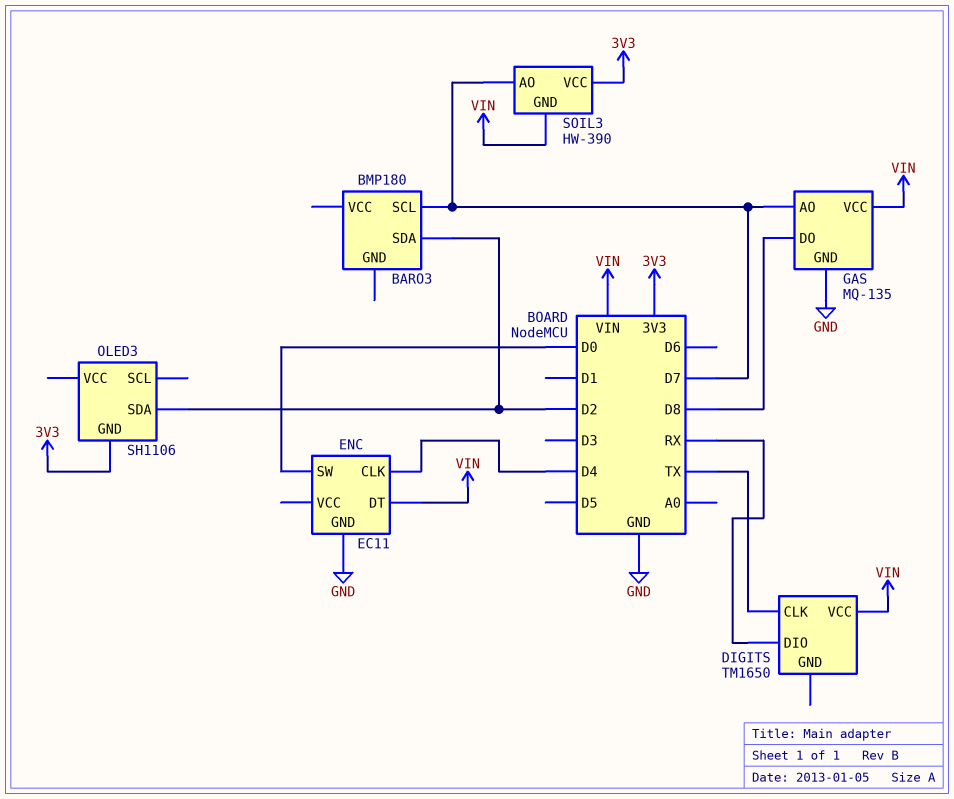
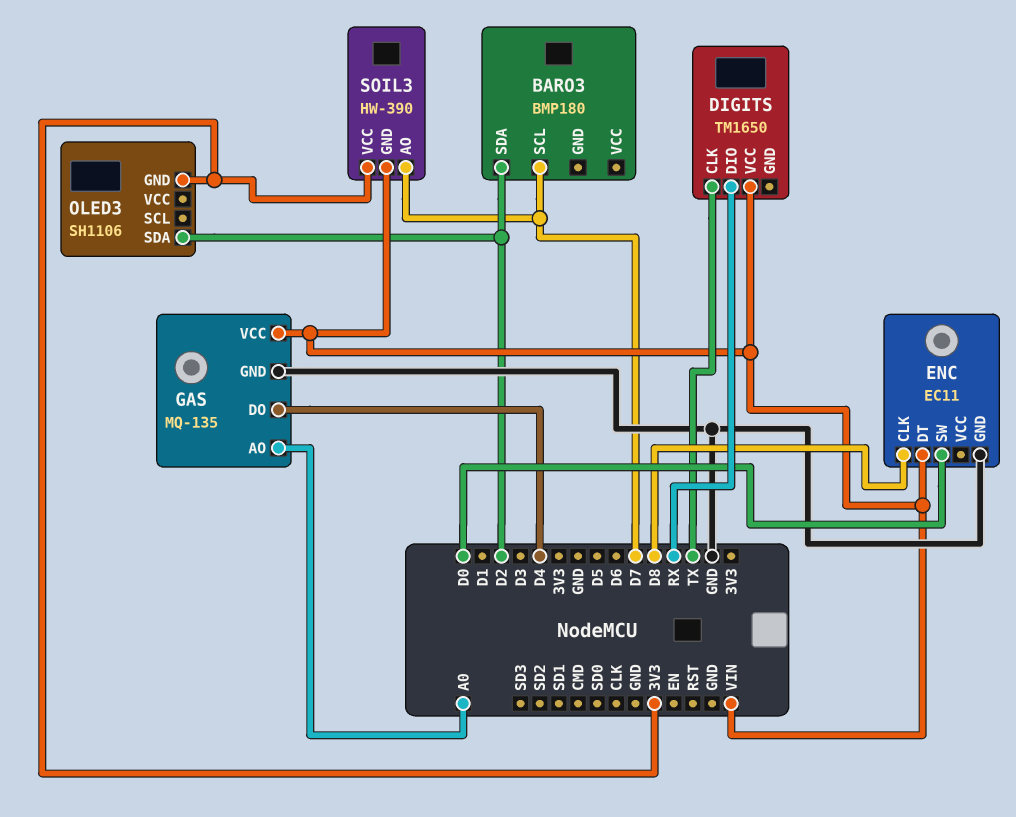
ENC pin CLK: D4 -> D8
GAS pin AO: D7 -> A0
GAS pin DO: D8 -> D4

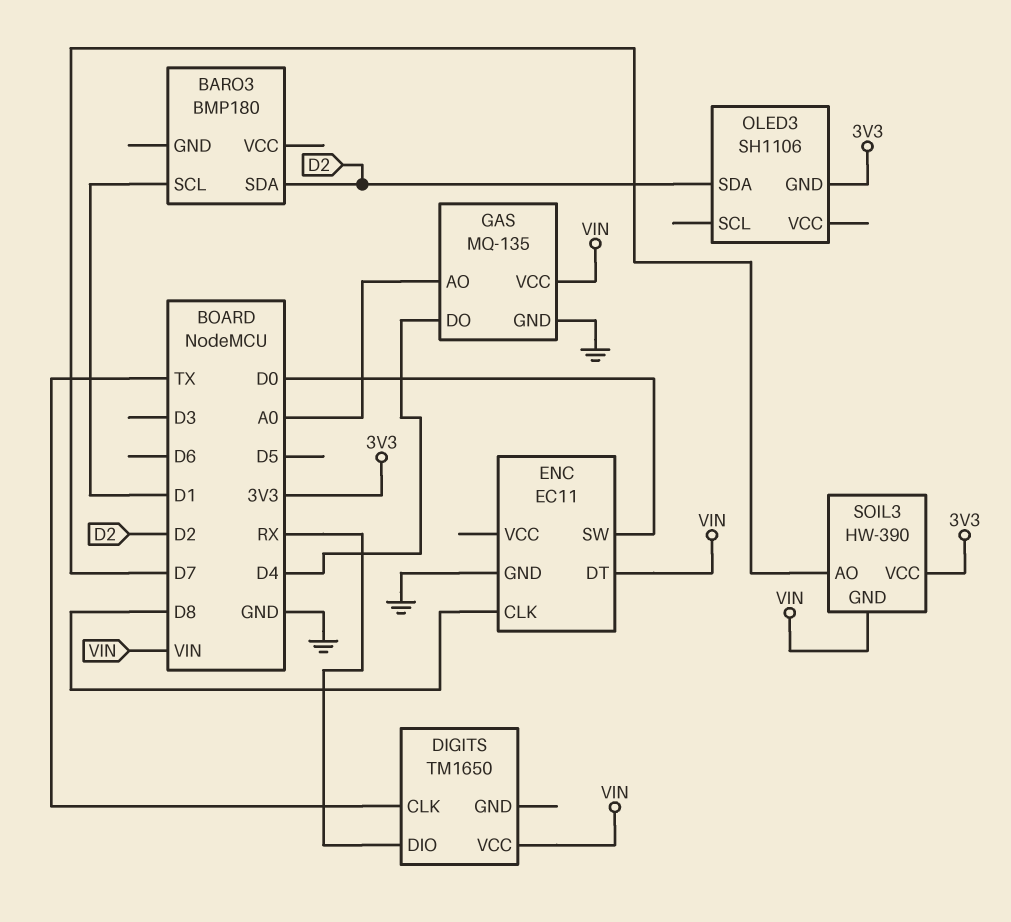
BARO3 pin SCL: D7 -> D1

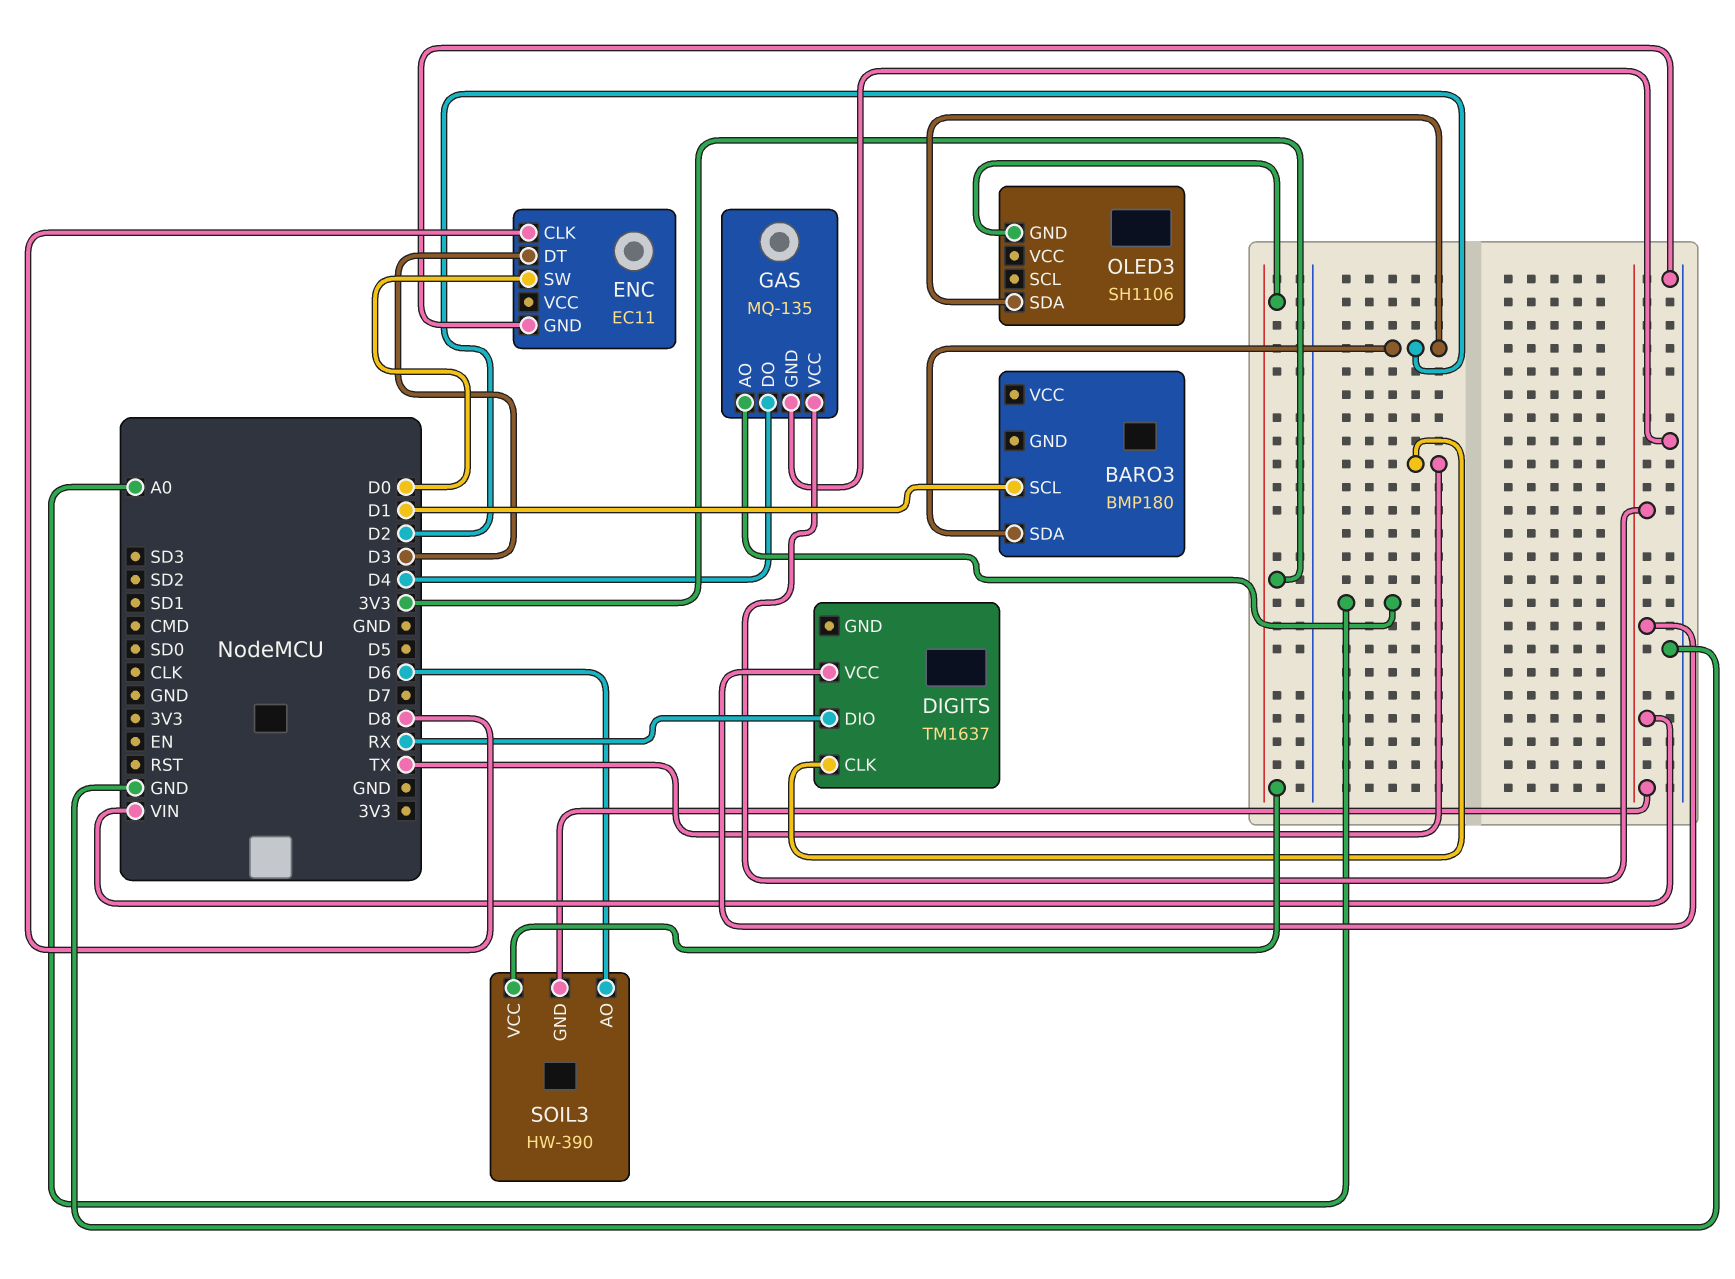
DIGITS: TM1650 -> TM1637
ENC pin DT: VIN -> D3
SOIL3 pin AO: D7 -> D6

